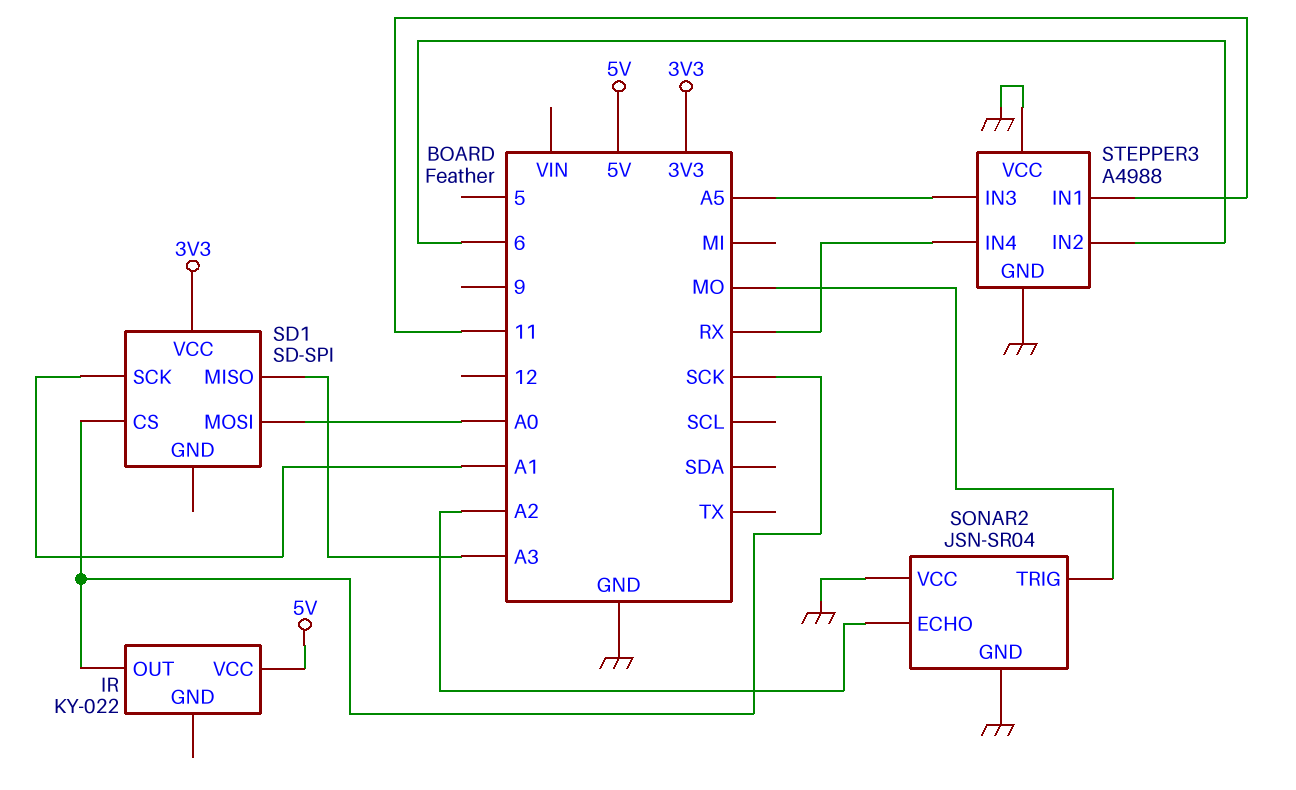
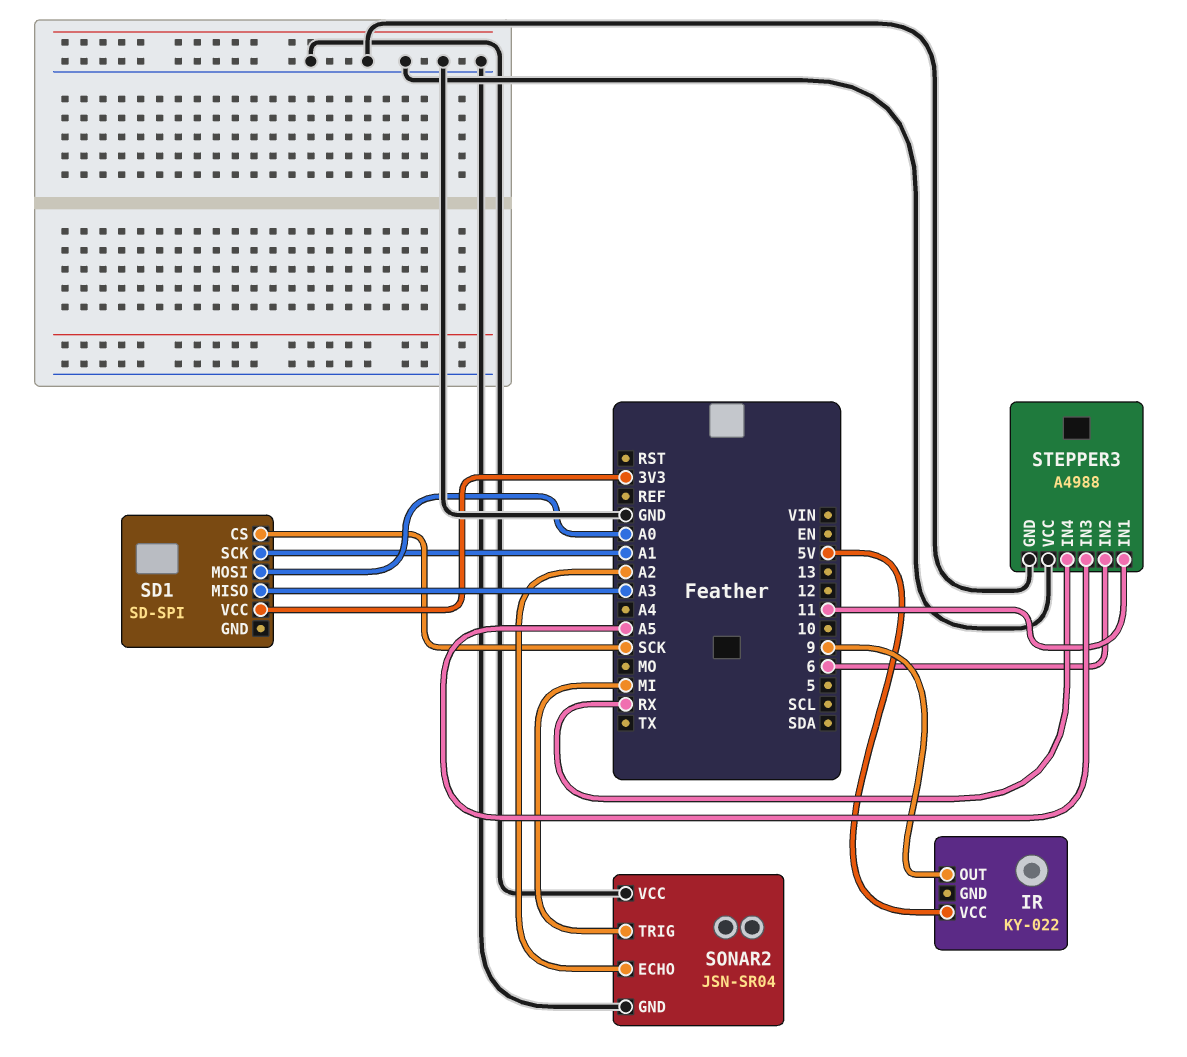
IR pin OUT: SCK -> 9
SONAR2 pin TRIG: MO -> MI

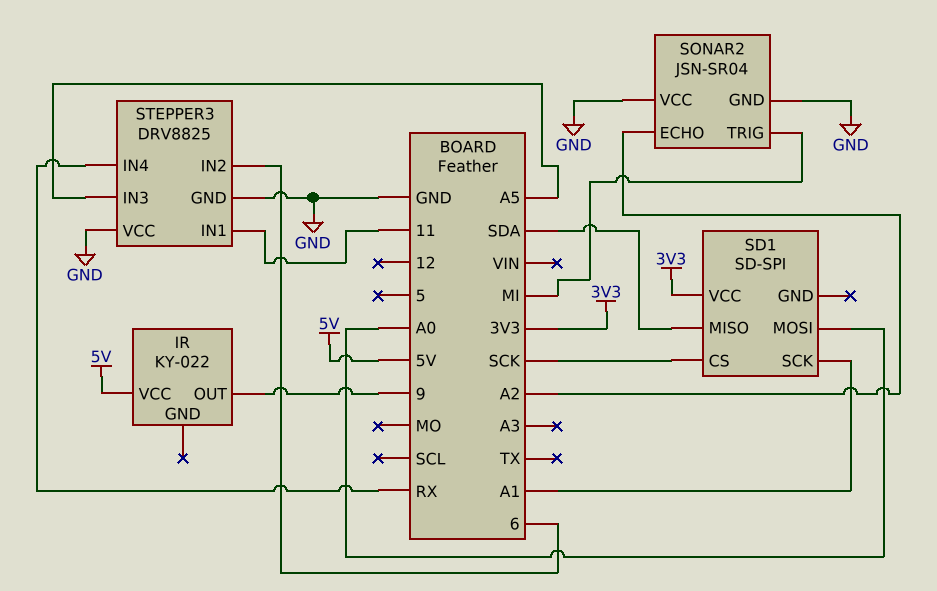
SD1 pin MISO: A3 -> SDA
STEPPER3: A4988 -> DRV8825

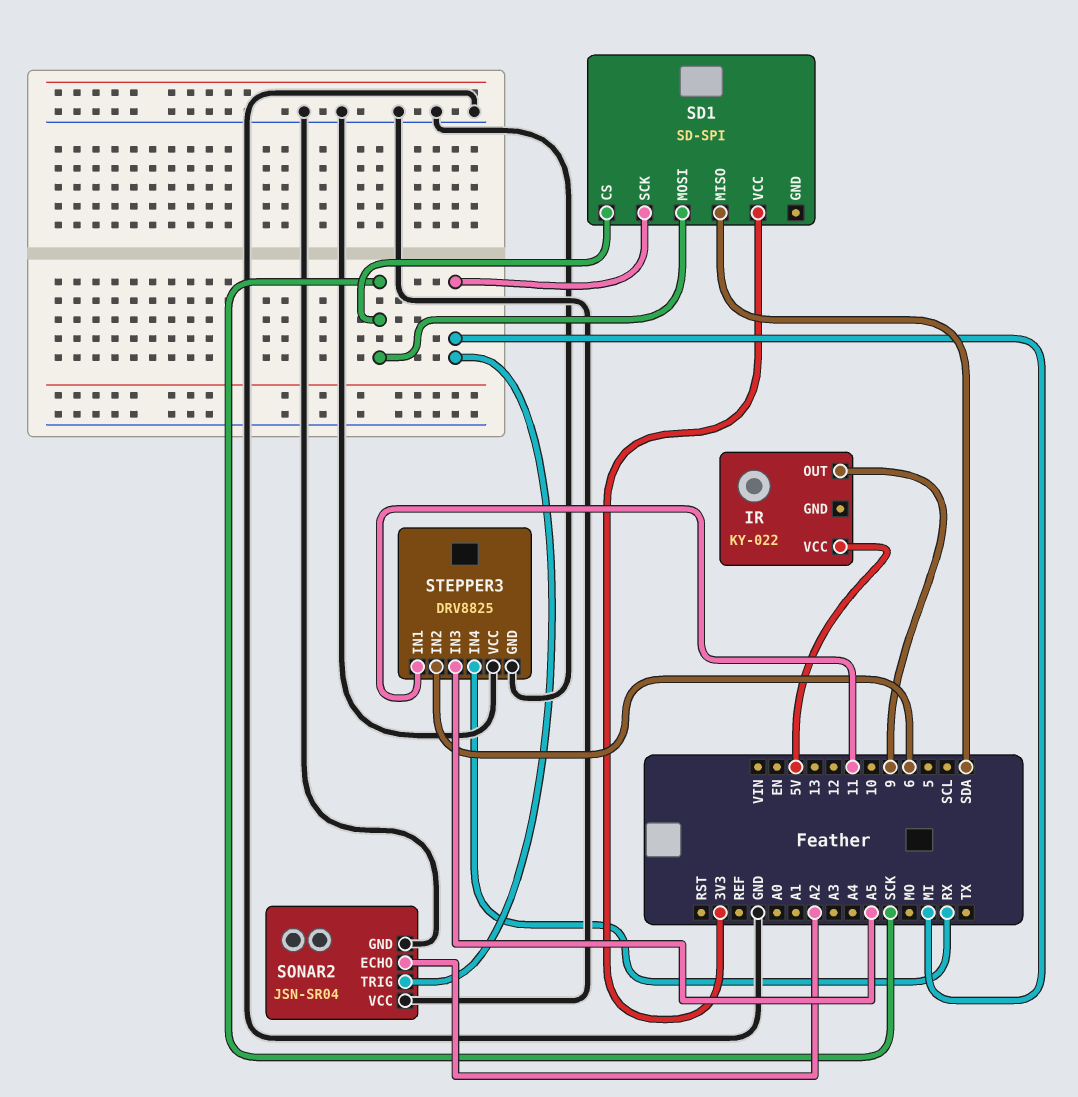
SD1 pin MOSI: A0 -> SCK
SD1 pin SCK: A1 -> MI

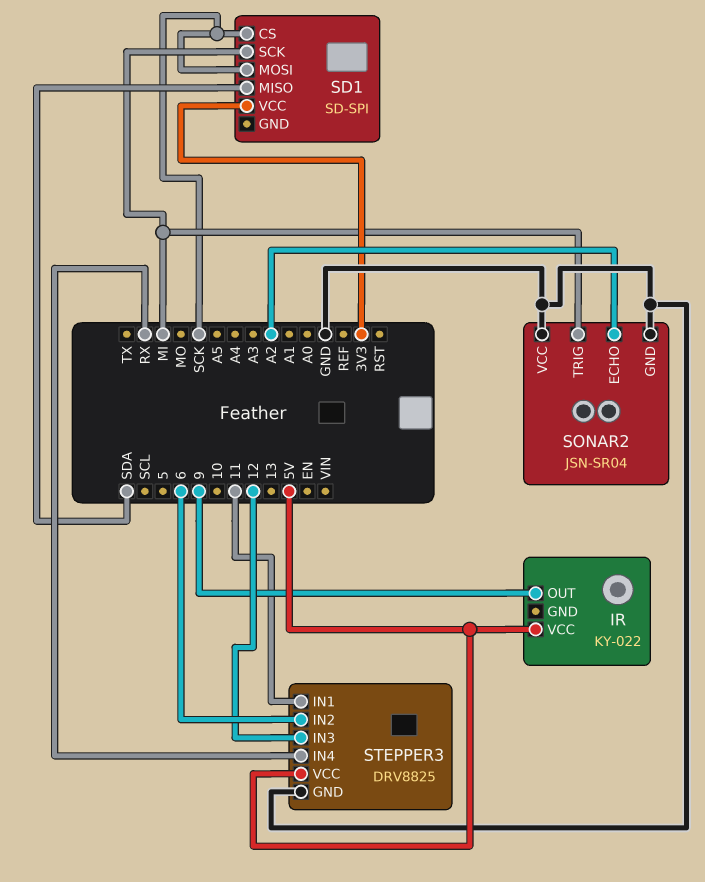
STEPPER3 pin IN3: A5 -> 12
STEPPER3 pin VCC: GND -> 5V

